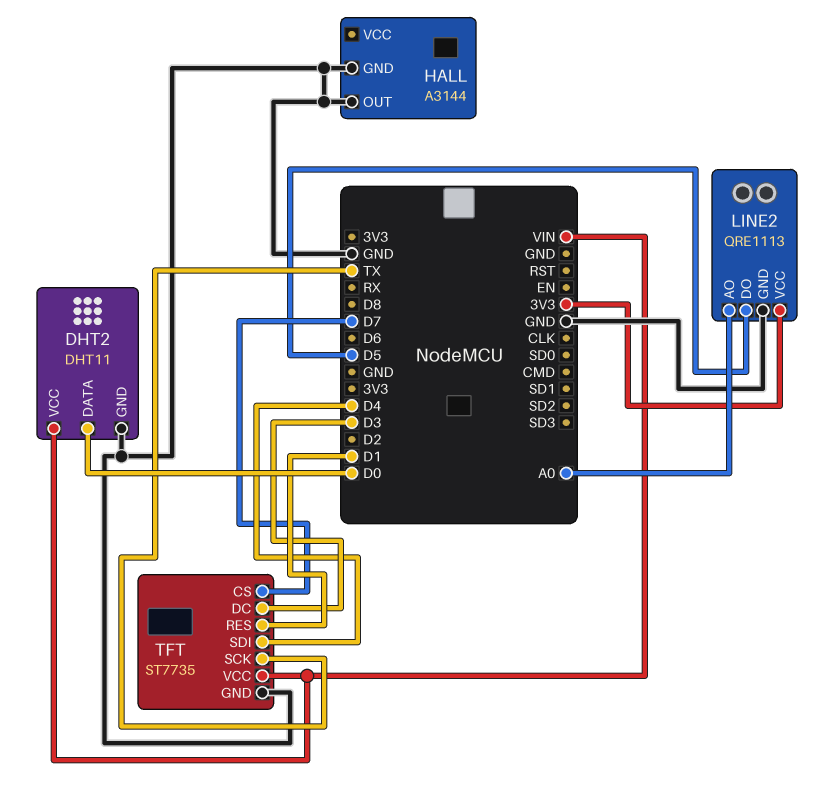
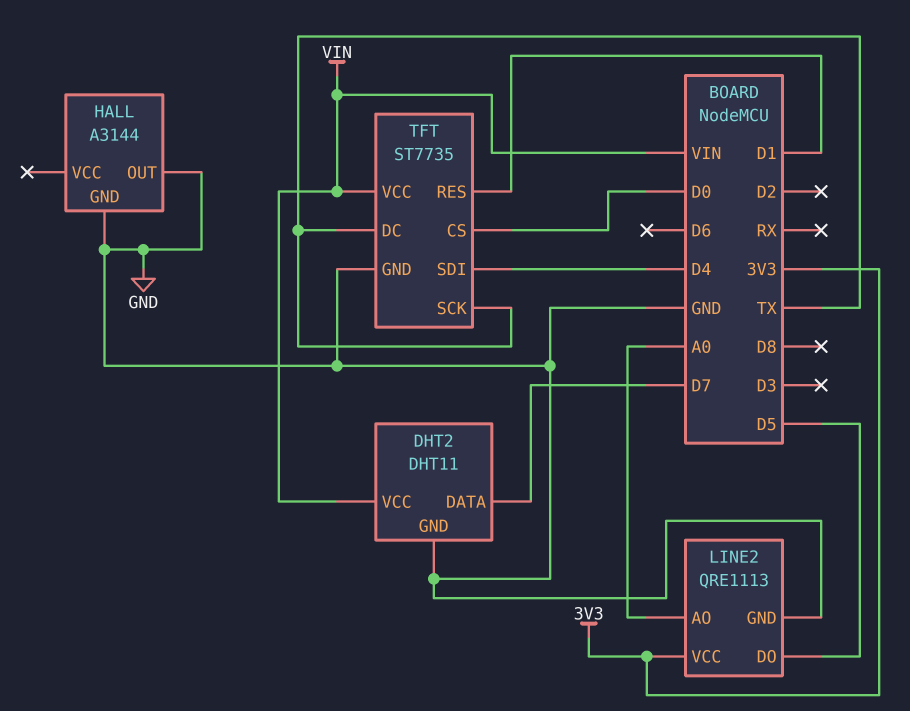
DHT2 pin DATA: D0 -> D7
TFT pin CS: D7 -> D0
TFT pin DC: D3 -> TX

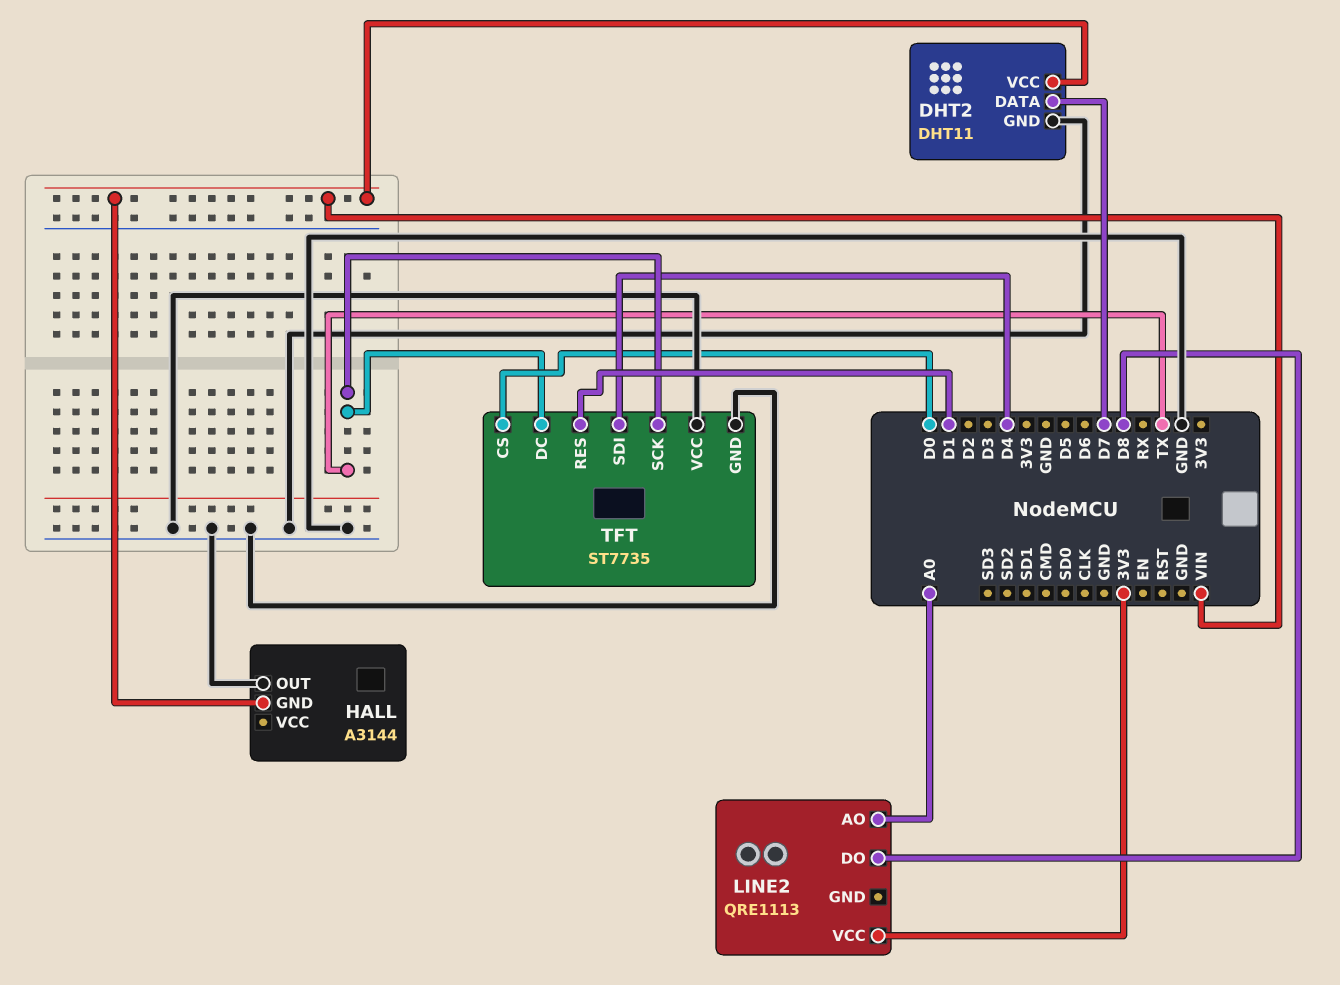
HALL pin GND: GND -> VIN
LINE2 pin DO: D5 -> D8
LINE2 pin GND: GND -> none
TFT pin VCC: VIN -> GND

